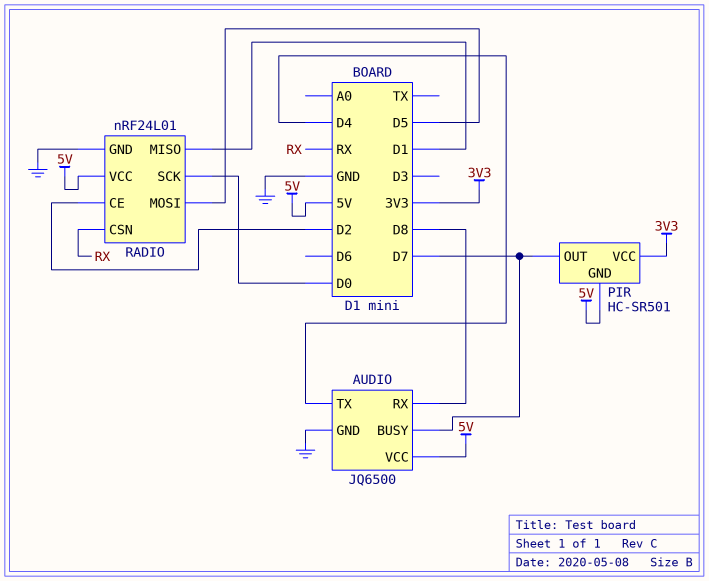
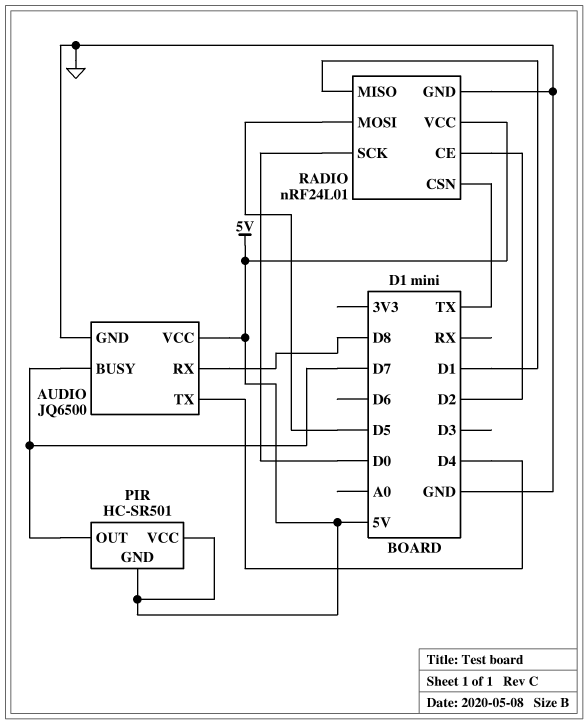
PIR pin VCC: 3V3 -> 5V
RADIO pin CSN: RX -> TX

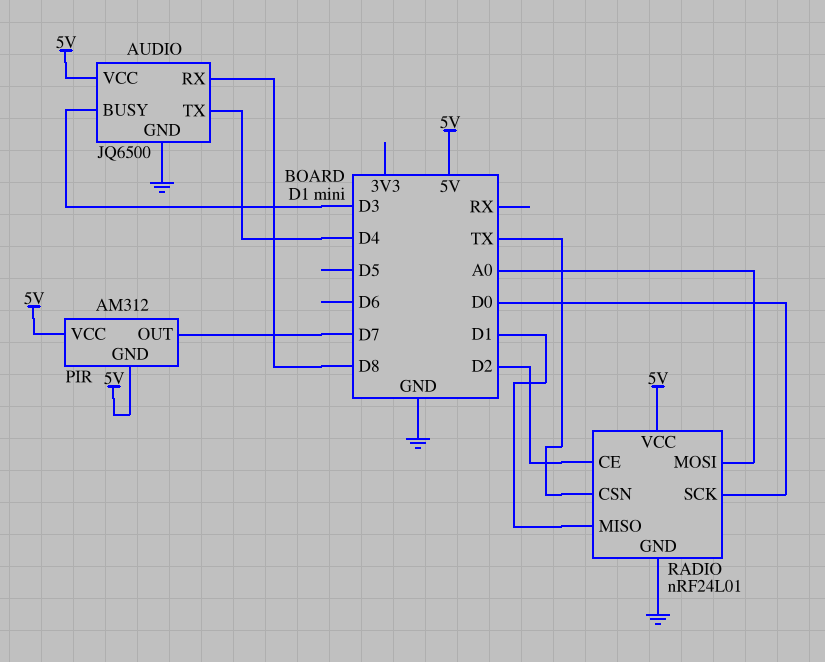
AUDIO pin BUSY: D7 -> D3
PIR: HC-SR501 -> AM312
RADIO pin MOSI: D5 -> A0

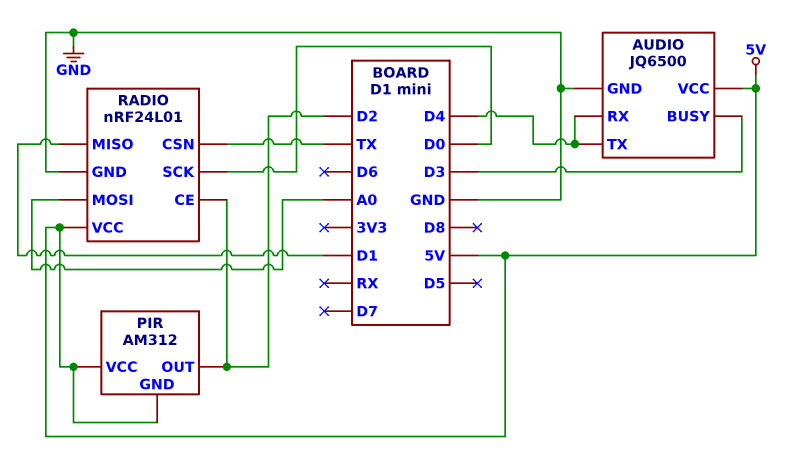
AUDIO pin RX: D8 -> D4
PIR pin OUT: D7 -> D2

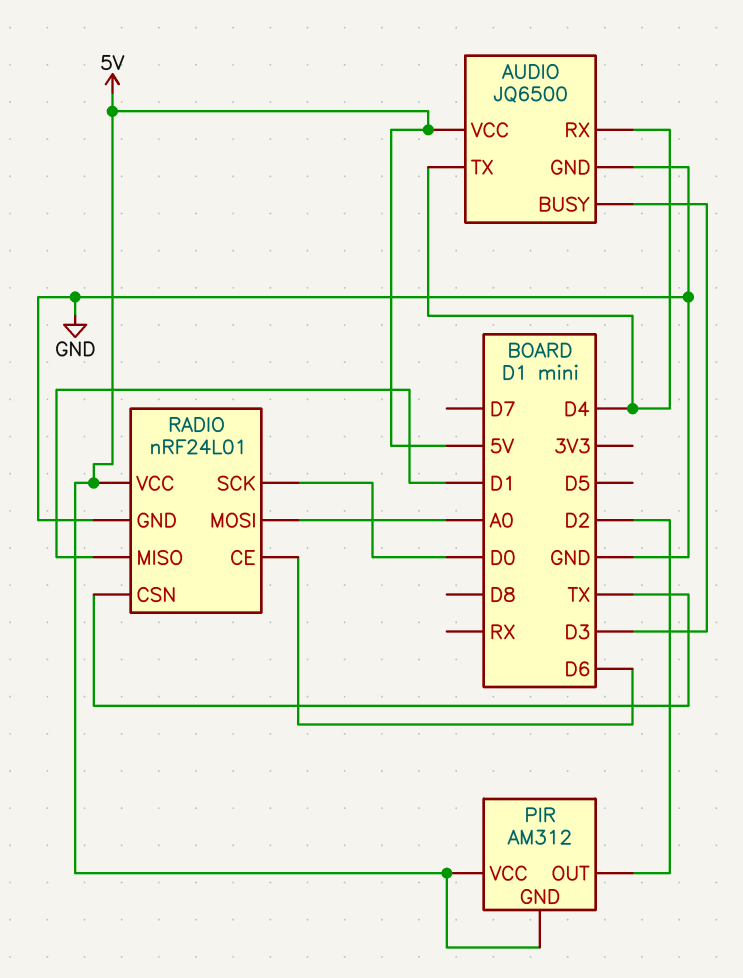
RADIO pin CE: D2 -> D6

